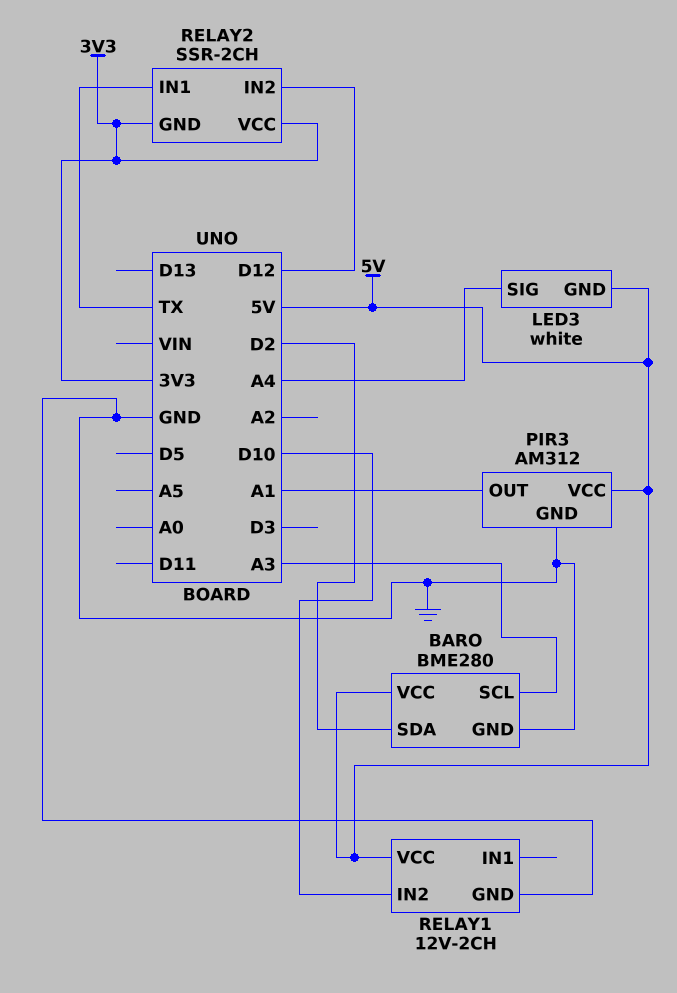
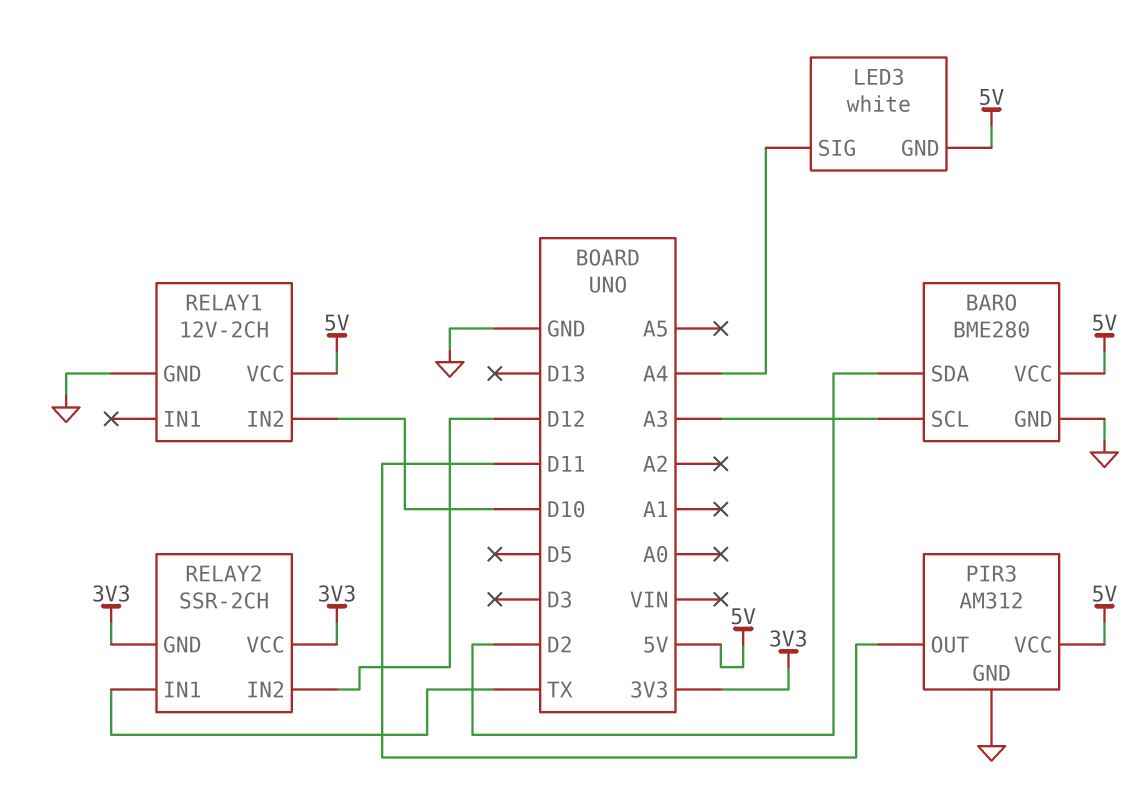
PIR3 pin OUT: A1 -> D11

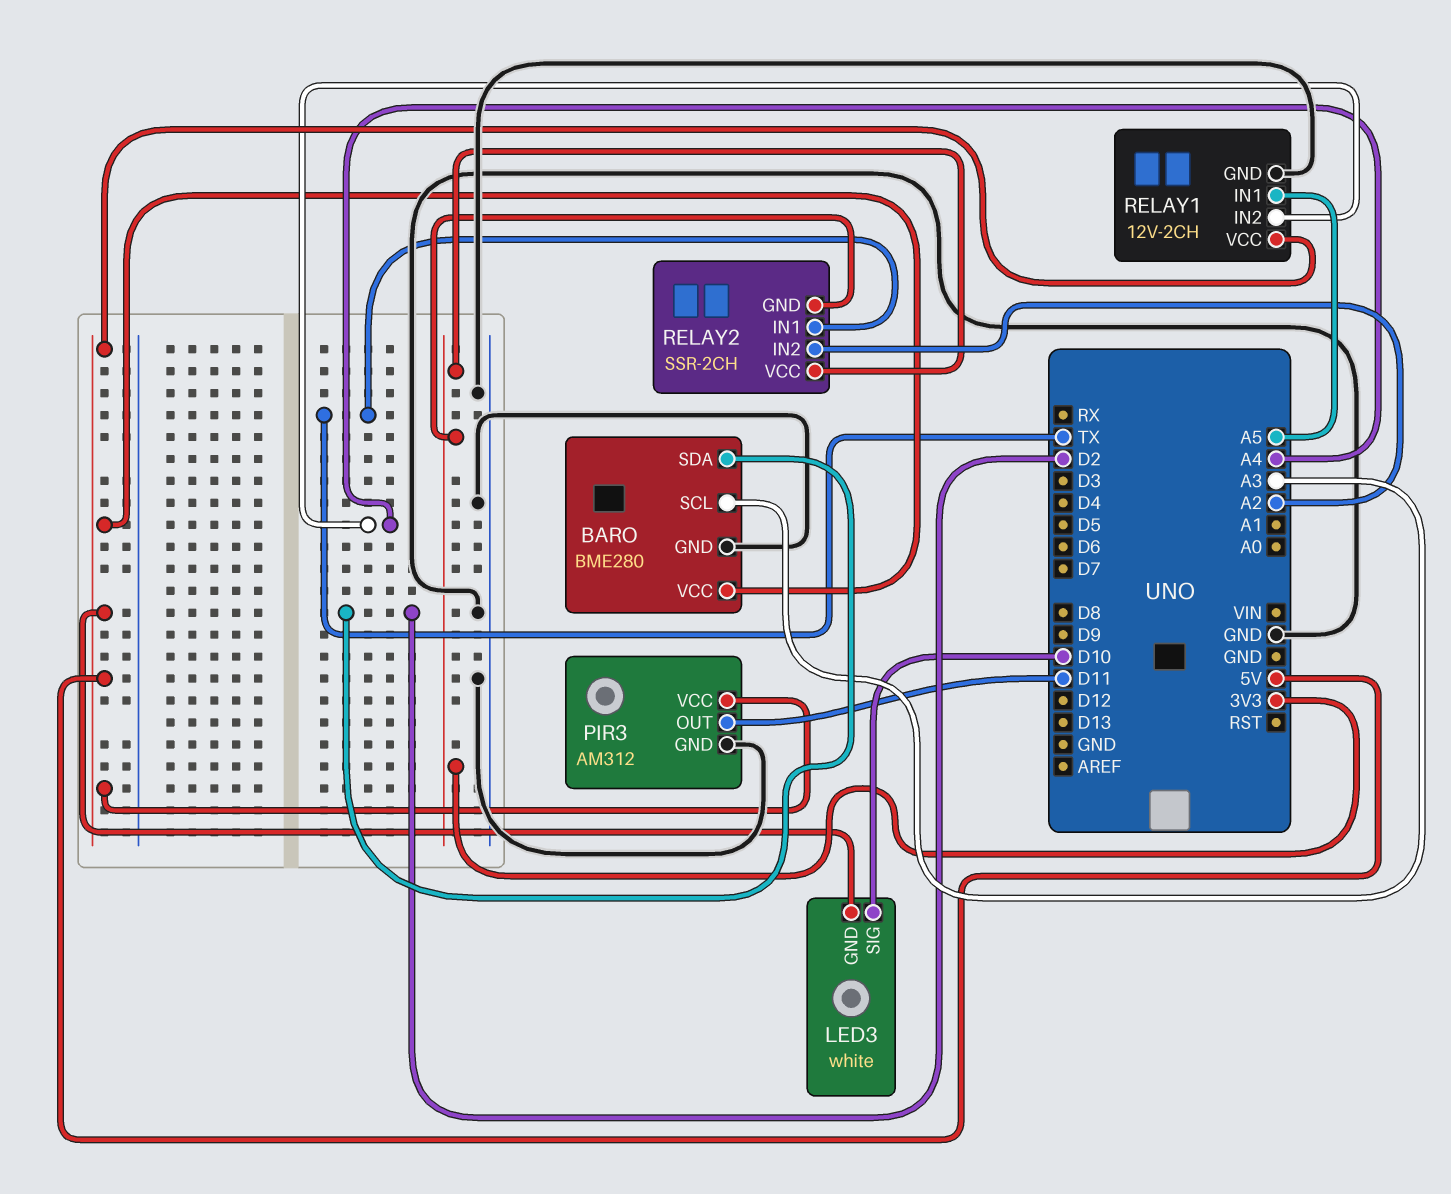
LED3 pin SIG: A4 -> D10
RELAY1 pin IN1: none -> A5
RELAY1 pin IN2: D10 -> A4
RELAY2 pin IN2: D12 -> A2

